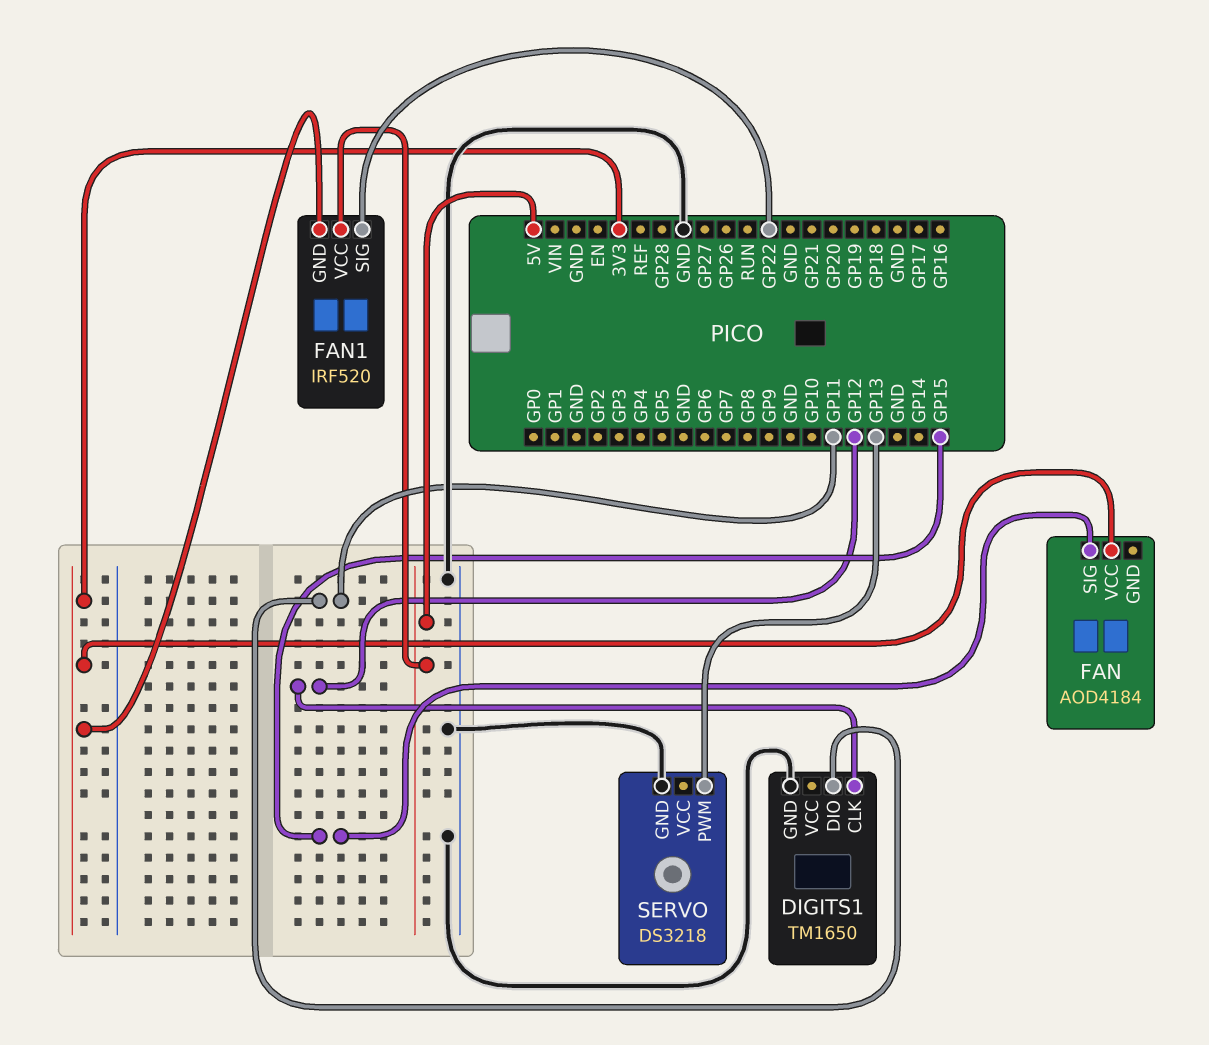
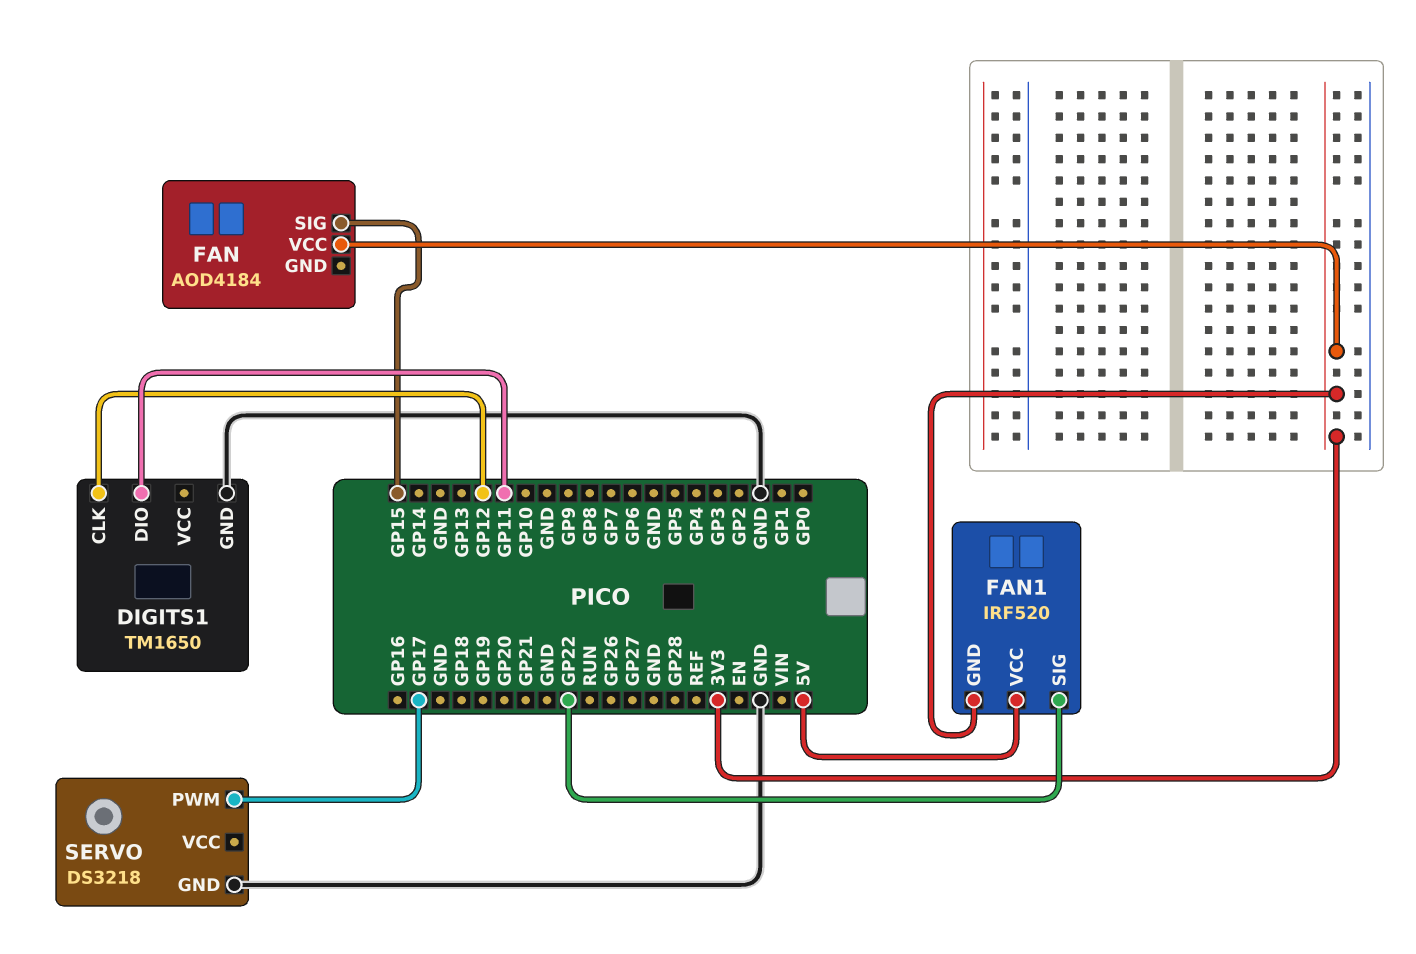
SERVO pin PWM: GP13 -> GP17

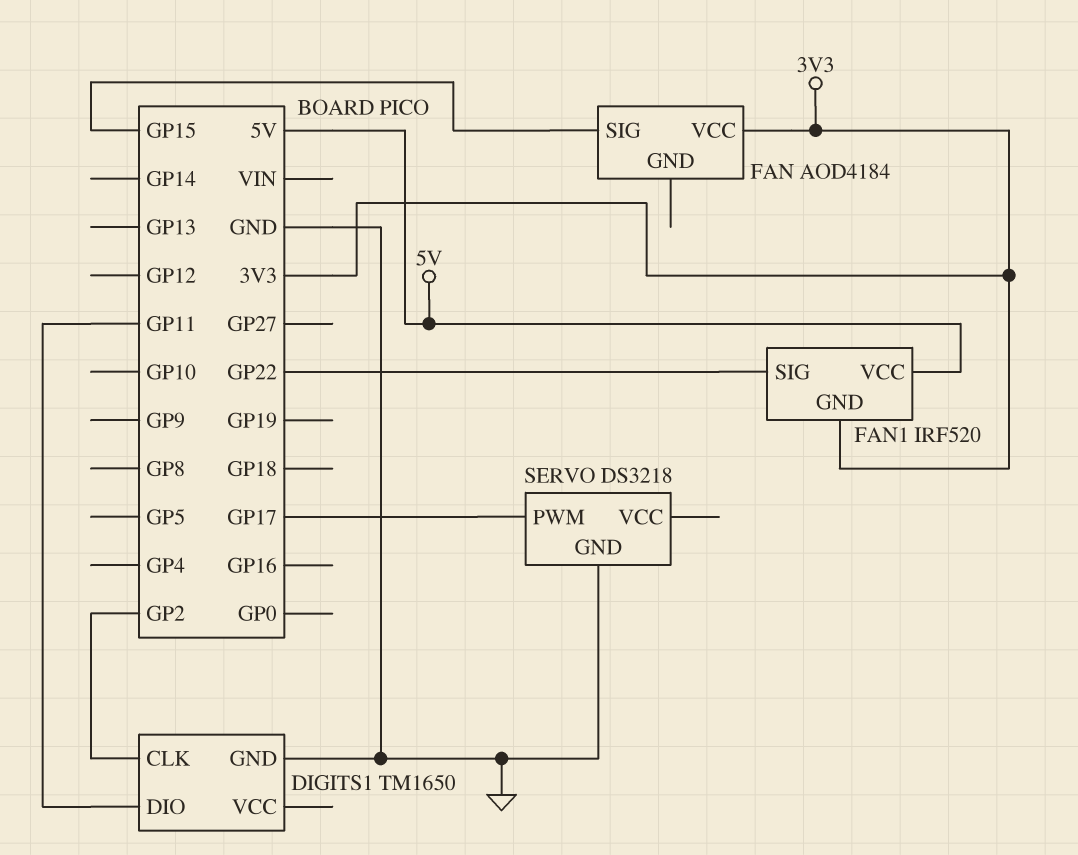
DIGITS1 pin CLK: GP12 -> GP2

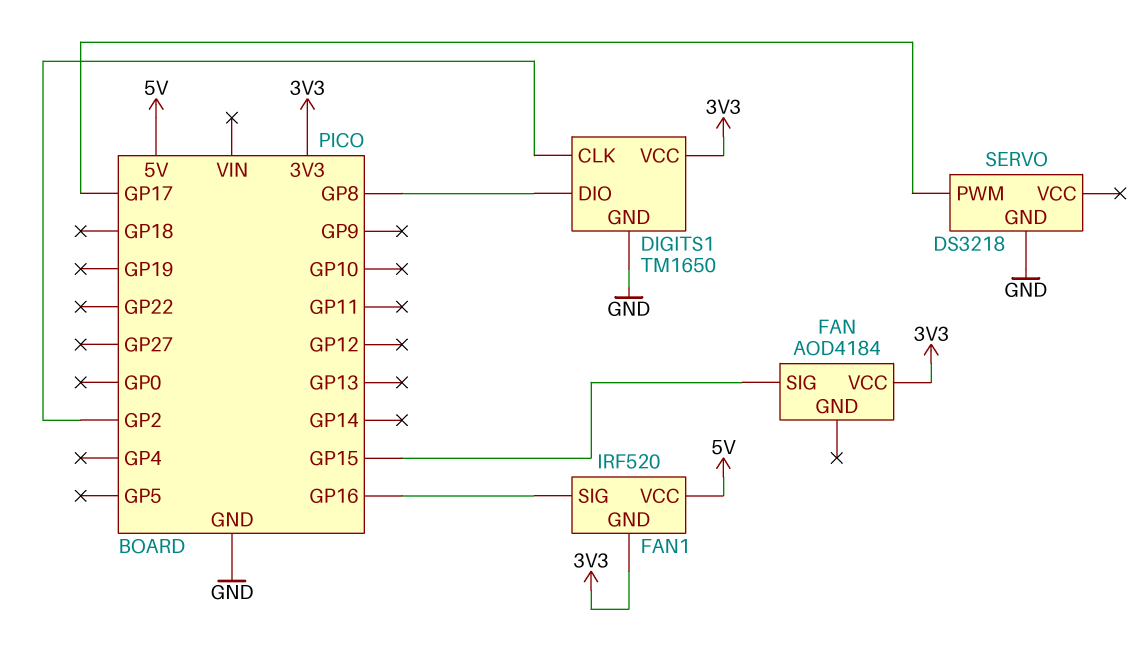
DIGITS1 pin DIO: GP11 -> GP8
DIGITS1 pin VCC: none -> 3V3
FAN1 pin SIG: GP22 -> GP16

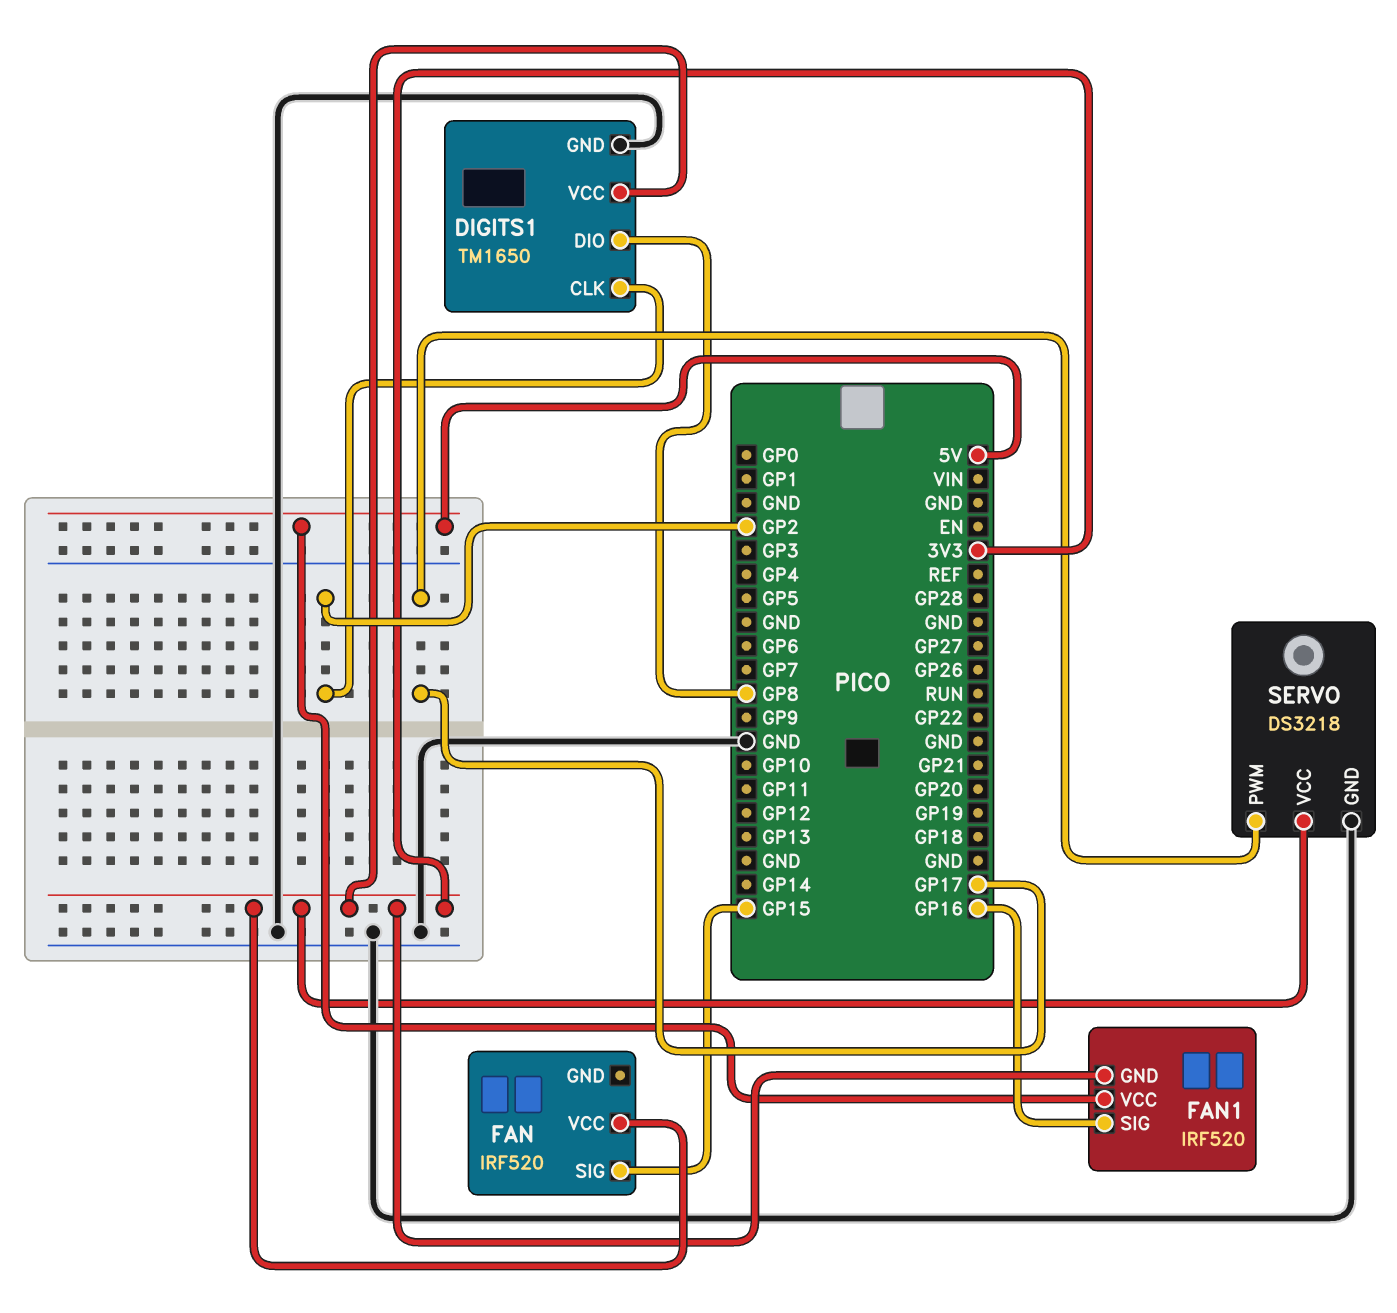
FAN: AOD4184 -> IRF520
SERVO pin VCC: none -> 3V3

